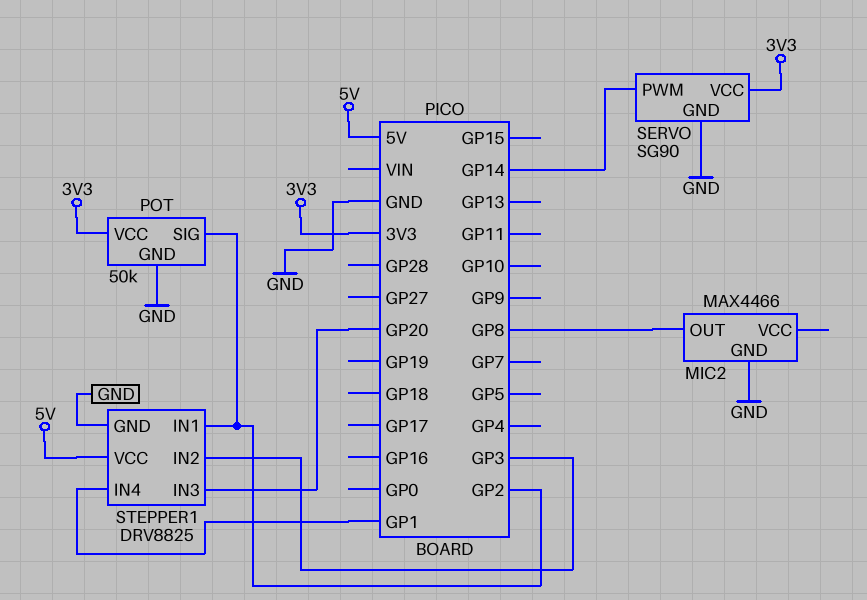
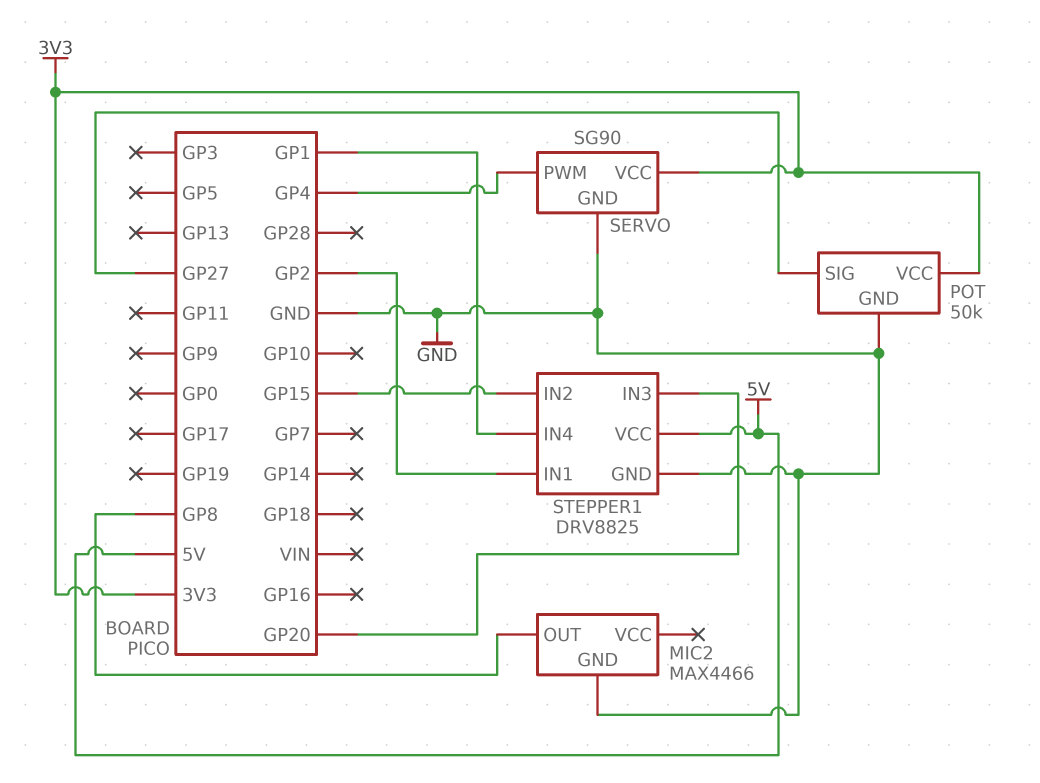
POT pin SIG: GP2 -> GP27
SERVO pin PWM: GP14 -> GP4
STEPPER1 pin IN2: GP3 -> GP15

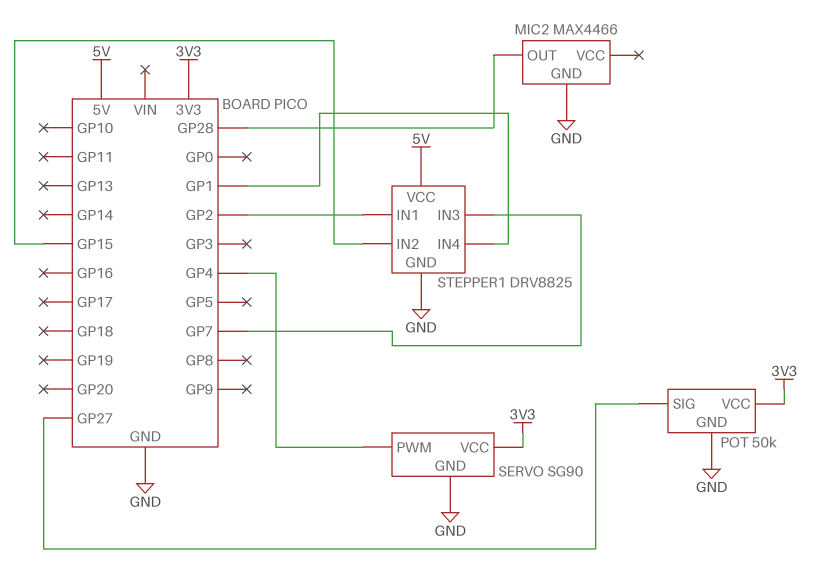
MIC2 pin OUT: GP8 -> GP28
STEPPER1 pin IN3: GP20 -> GP7

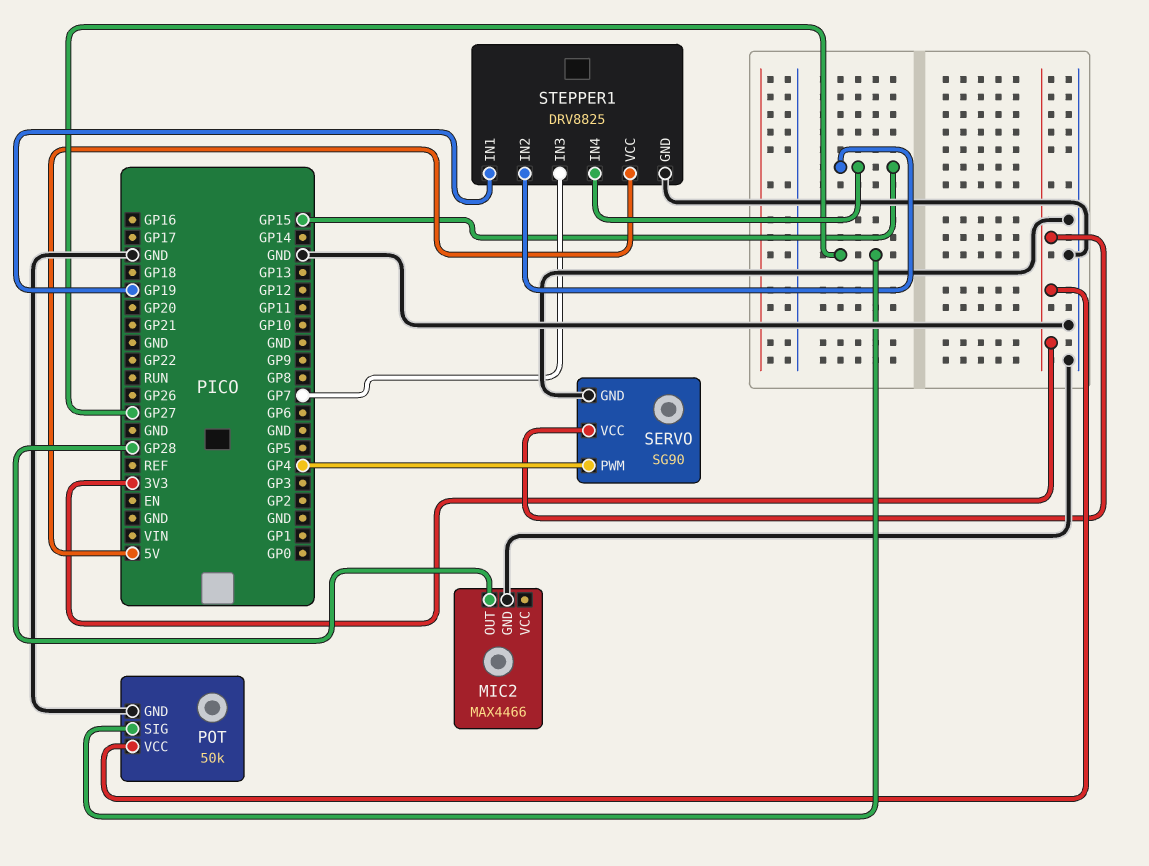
STEPPER1 pin IN1: GP2 -> GP19
STEPPER1 pin IN4: GP1 -> GP15

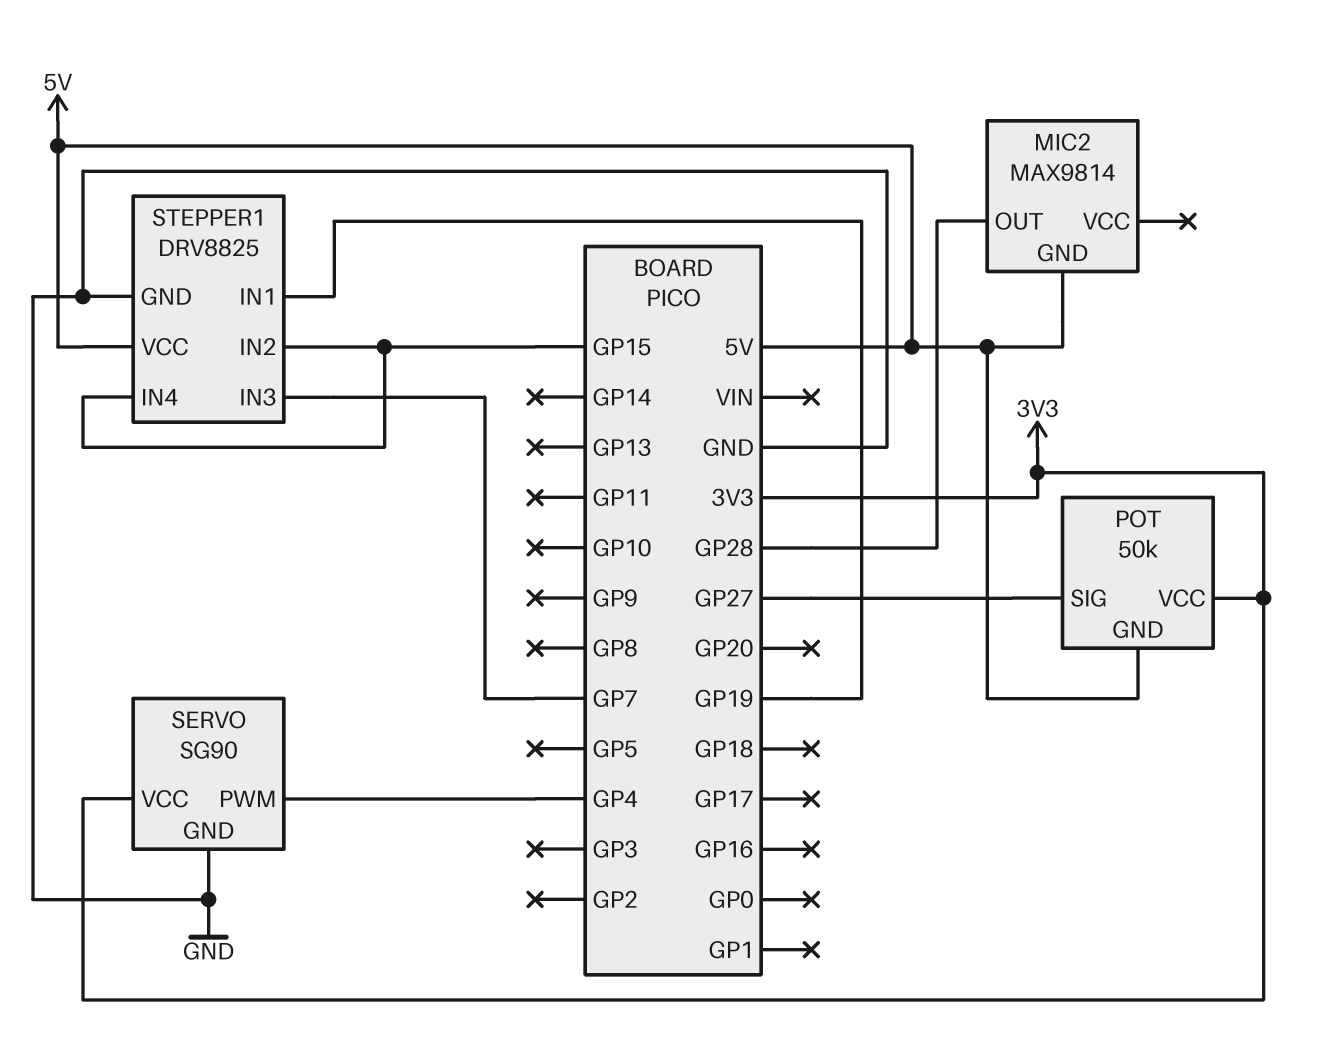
MIC2: MAX4466 -> MAX9814
MIC2 pin GND: GND -> 5V
POT pin GND: GND -> 5V

